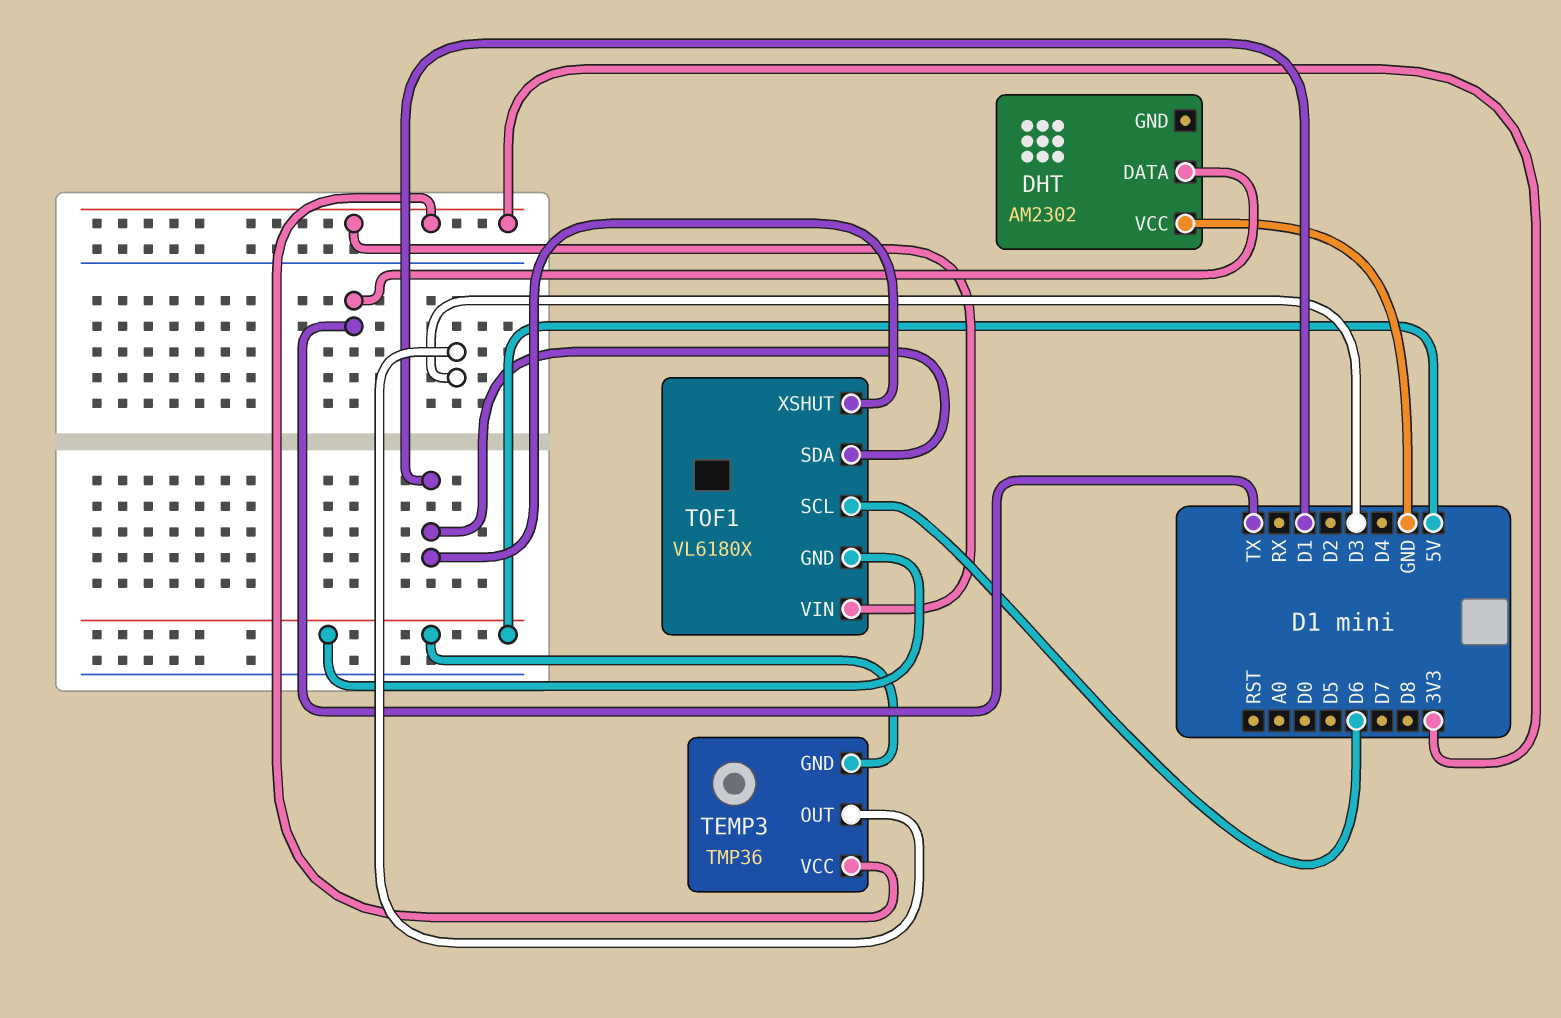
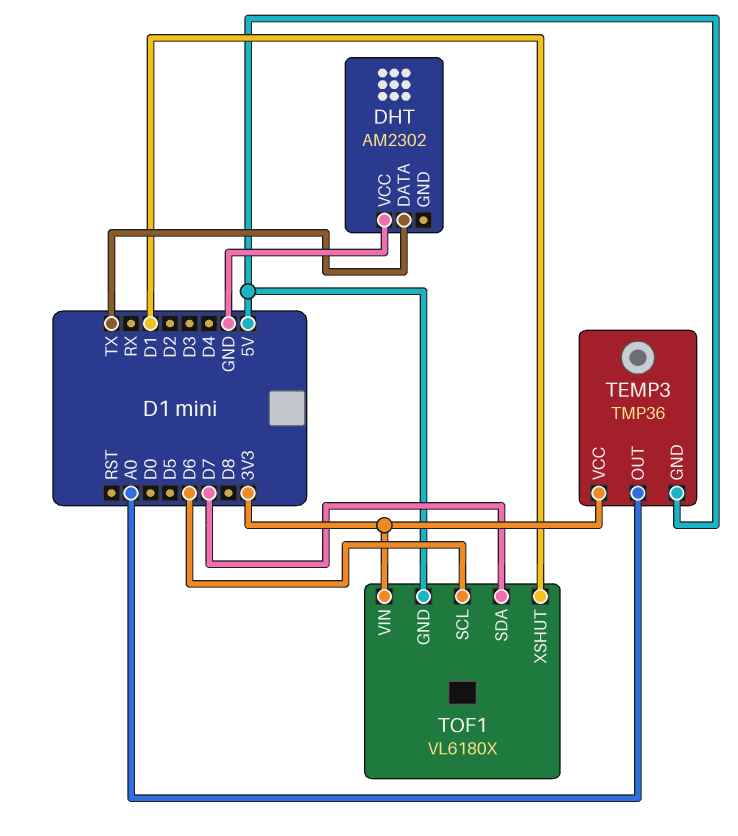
TEMP3 pin OUT: D3 -> A0
TOF1 pin SDA: D1 -> D7

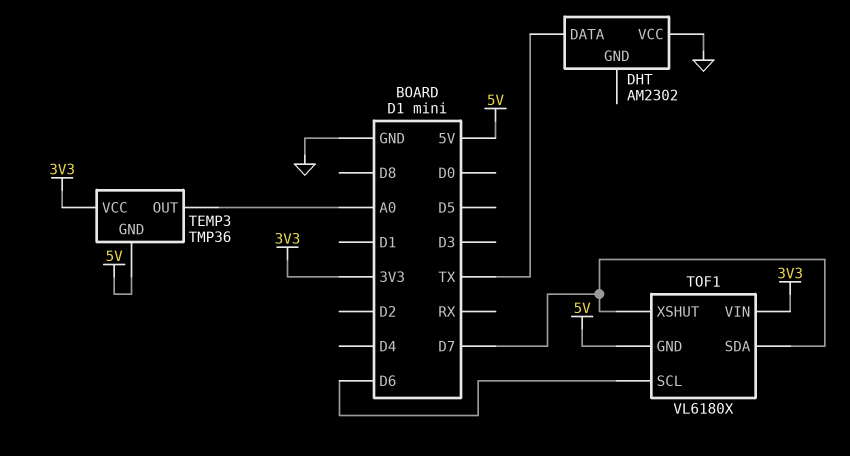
TOF1 pin XSHUT: D1 -> D7

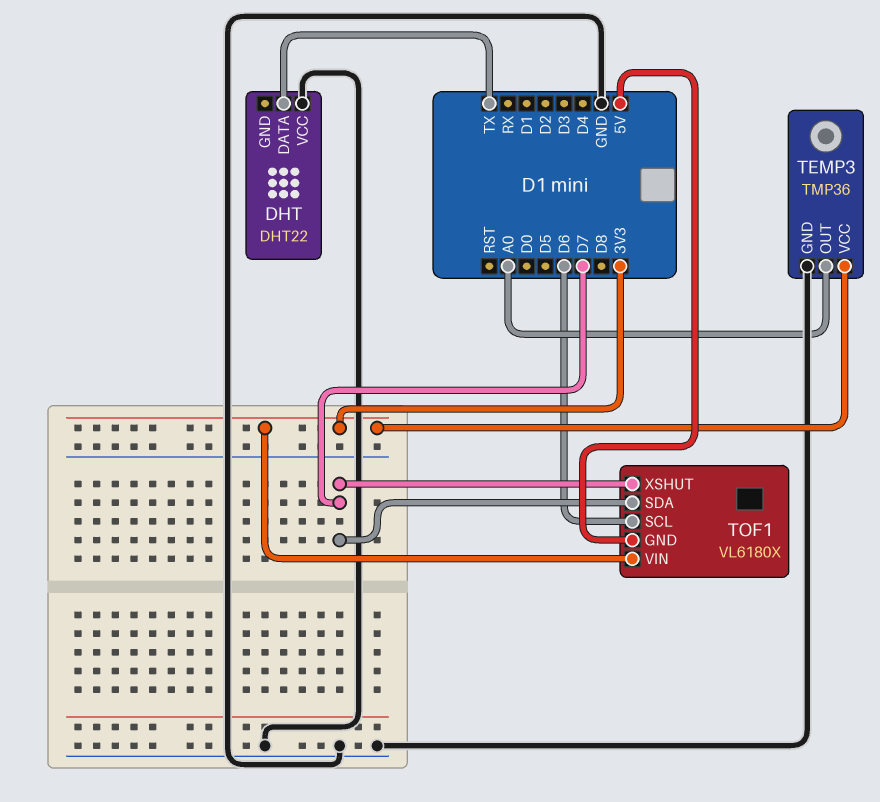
DHT: AM2302 -> DHT22
TEMP3 pin GND: 5V -> GND

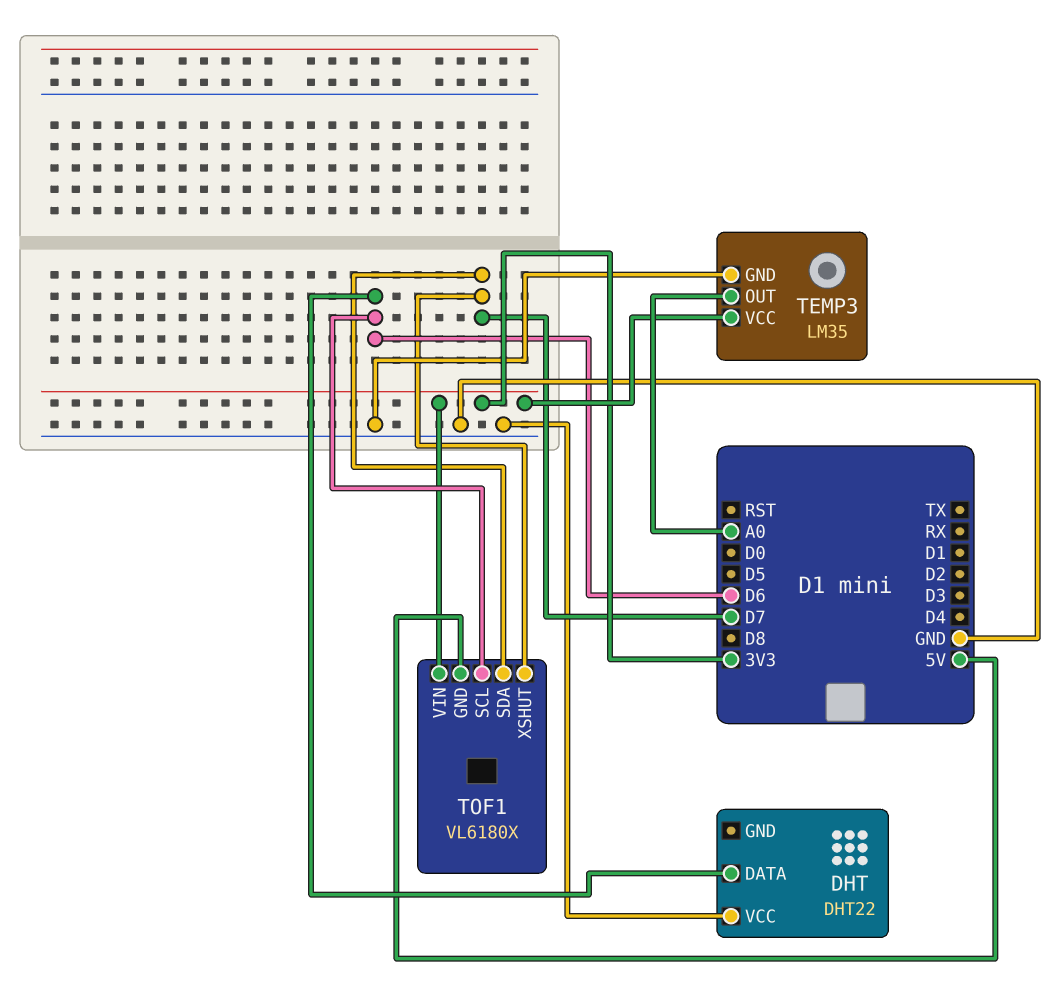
DHT pin DATA: TX -> D6
TEMP3: TMP36 -> LM35

